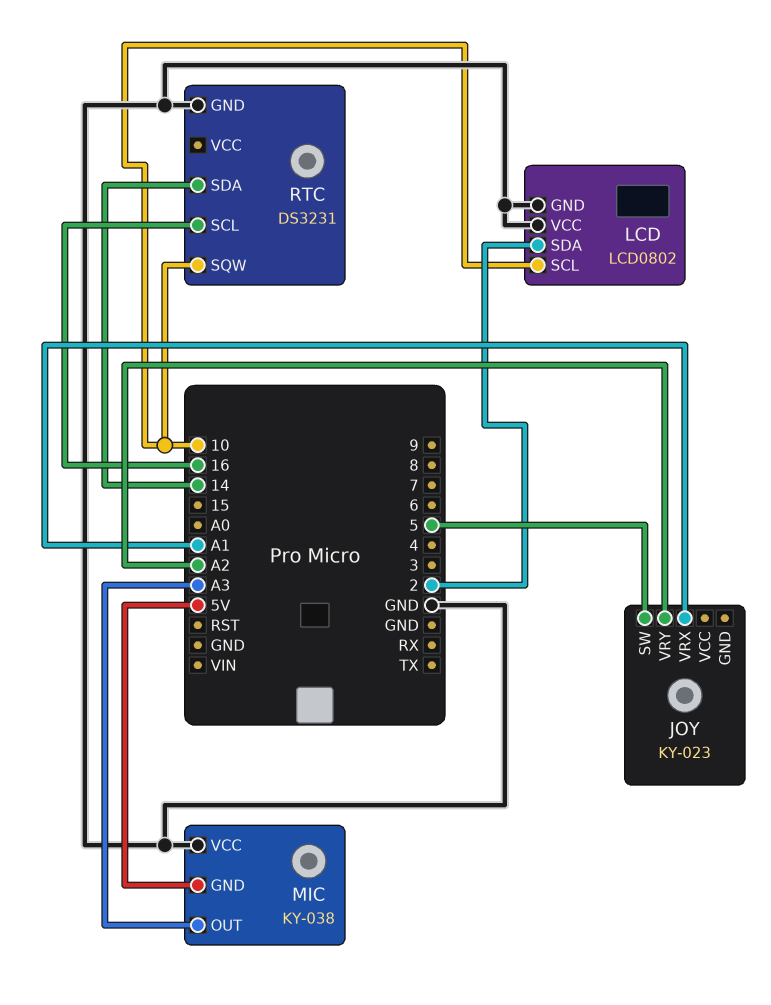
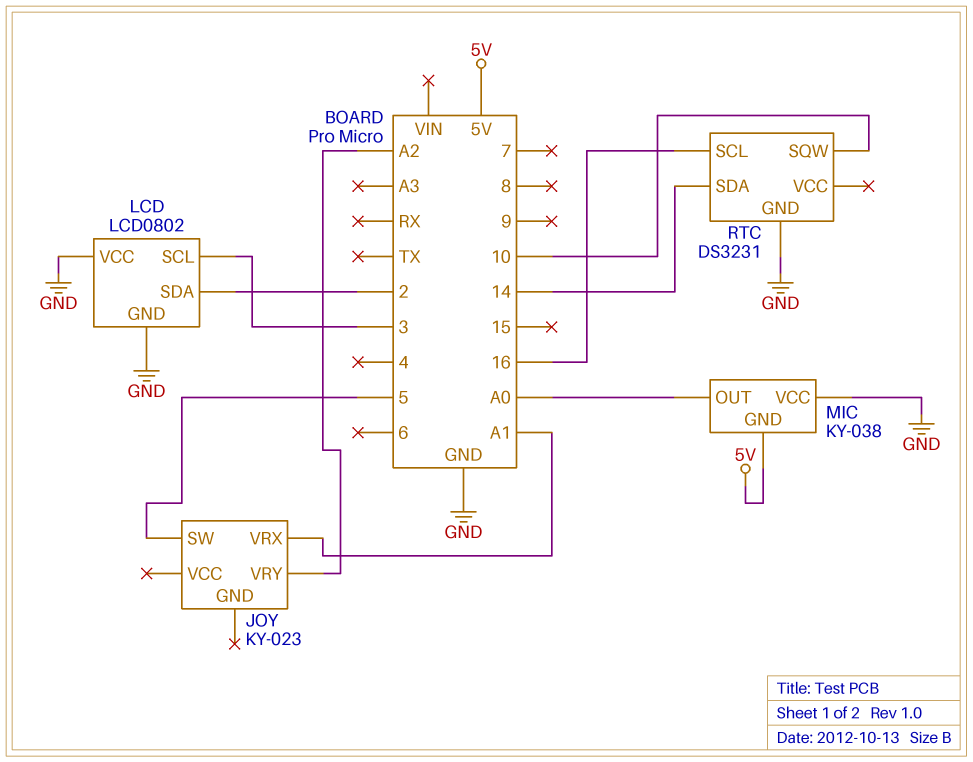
LCD pin SCL: 10 -> 3
MIC pin OUT: A3 -> A0

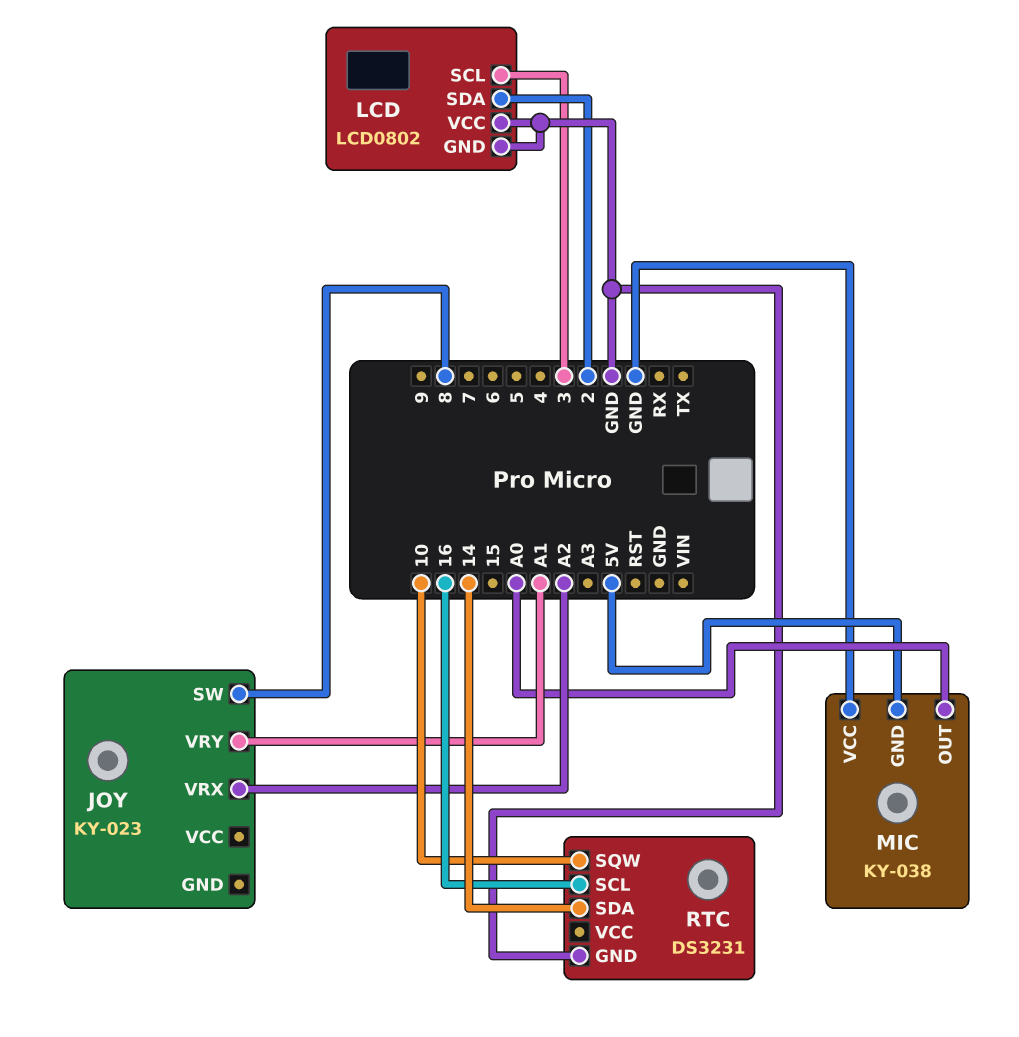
JOY pin SW: 5 -> 8
JOY pin VRX: A1 -> A2
JOY pin VRY: A2 -> A1

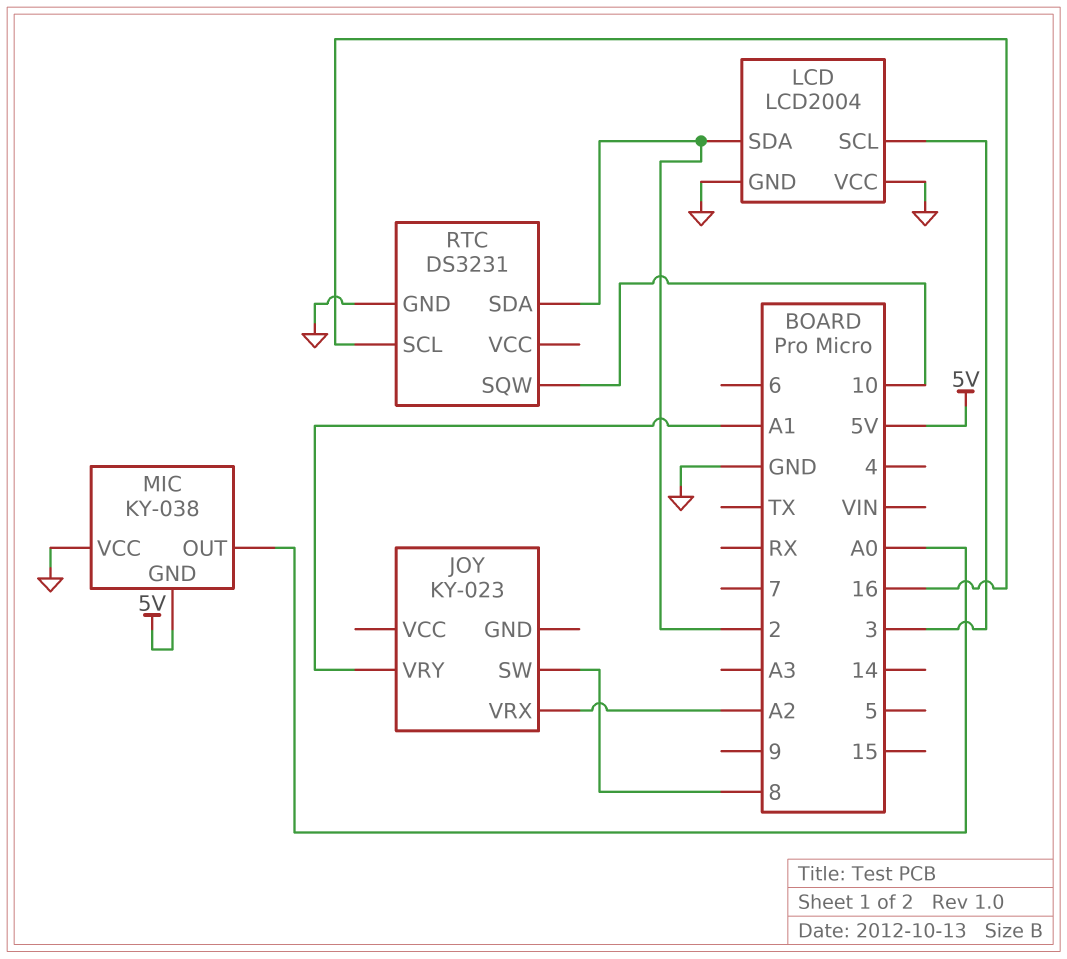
LCD: LCD0802 -> LCD2004
RTC pin SDA: 14 -> 2

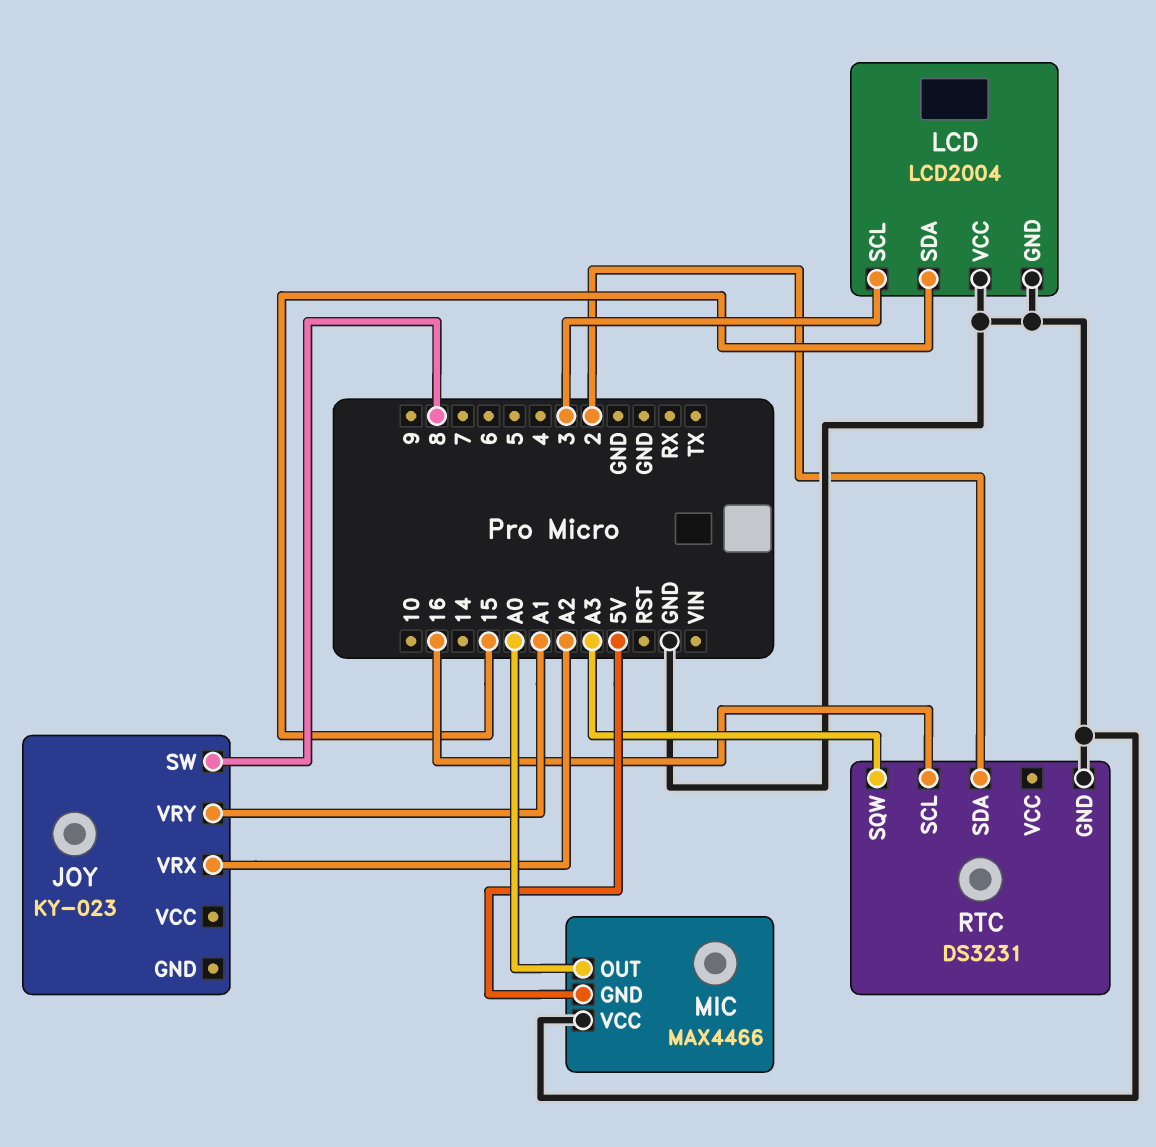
LCD pin SDA: 2 -> 15
MIC: KY-038 -> MAX4466
RTC pin SQW: 10 -> A3

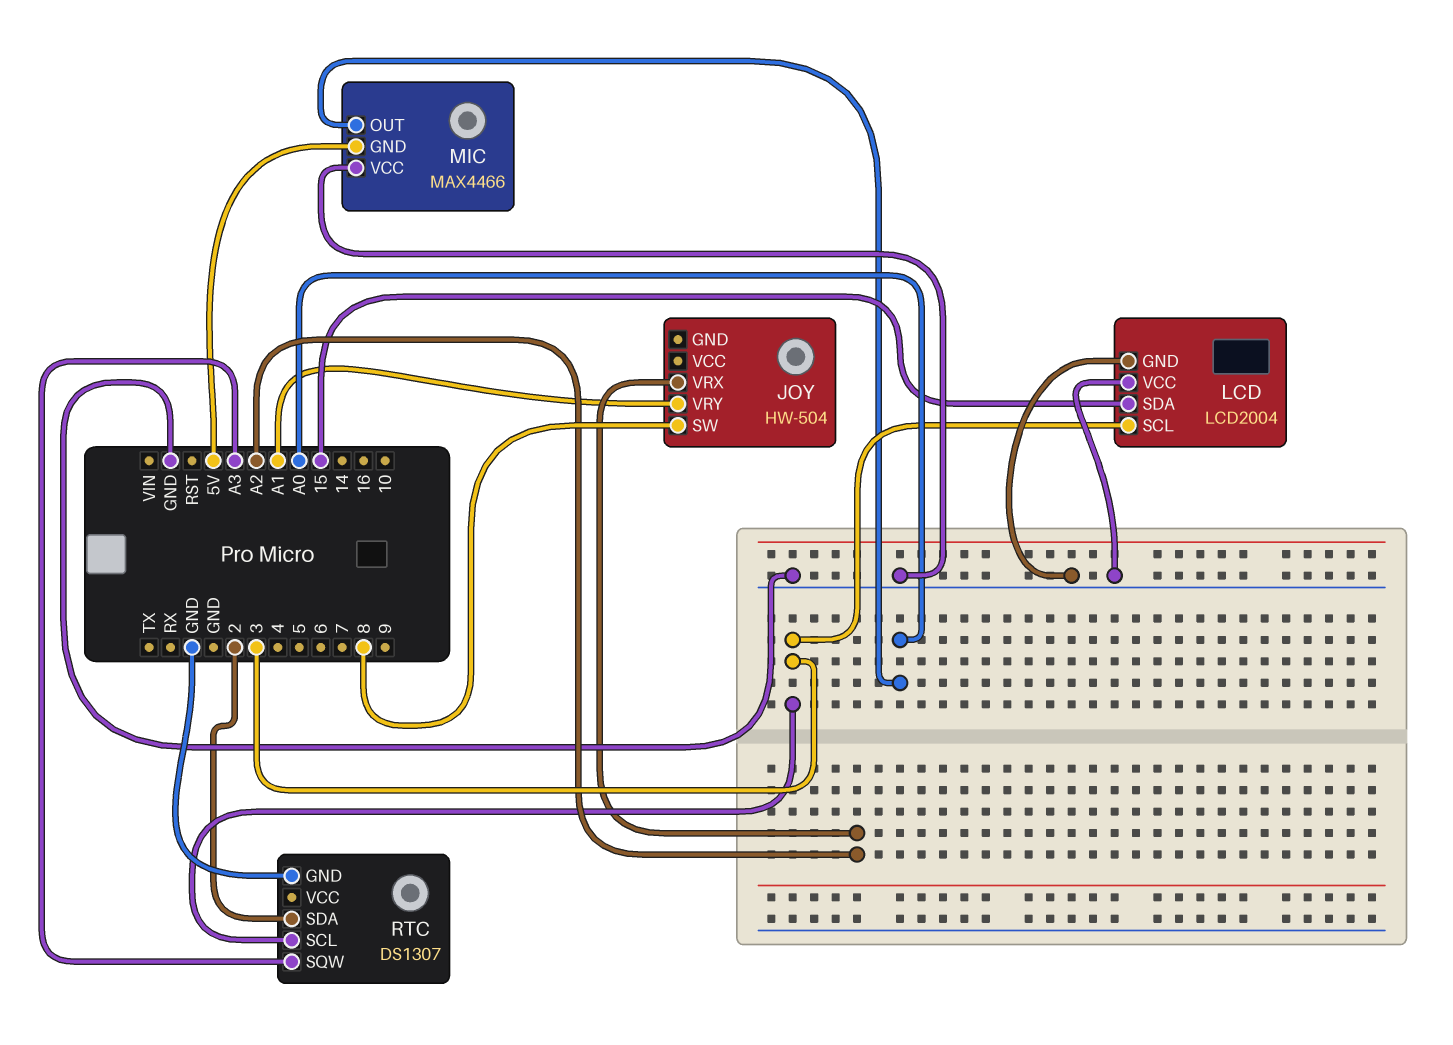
JOY: KY-023 -> HW-504
RTC: DS3231 -> DS1307
RTC pin SCL: 16 -> 3

